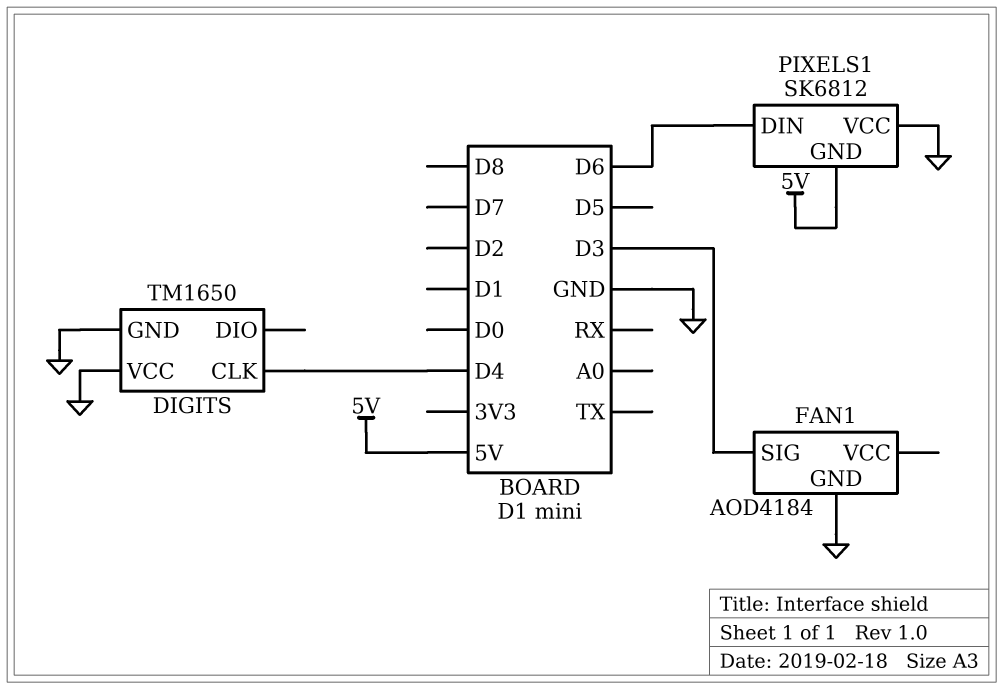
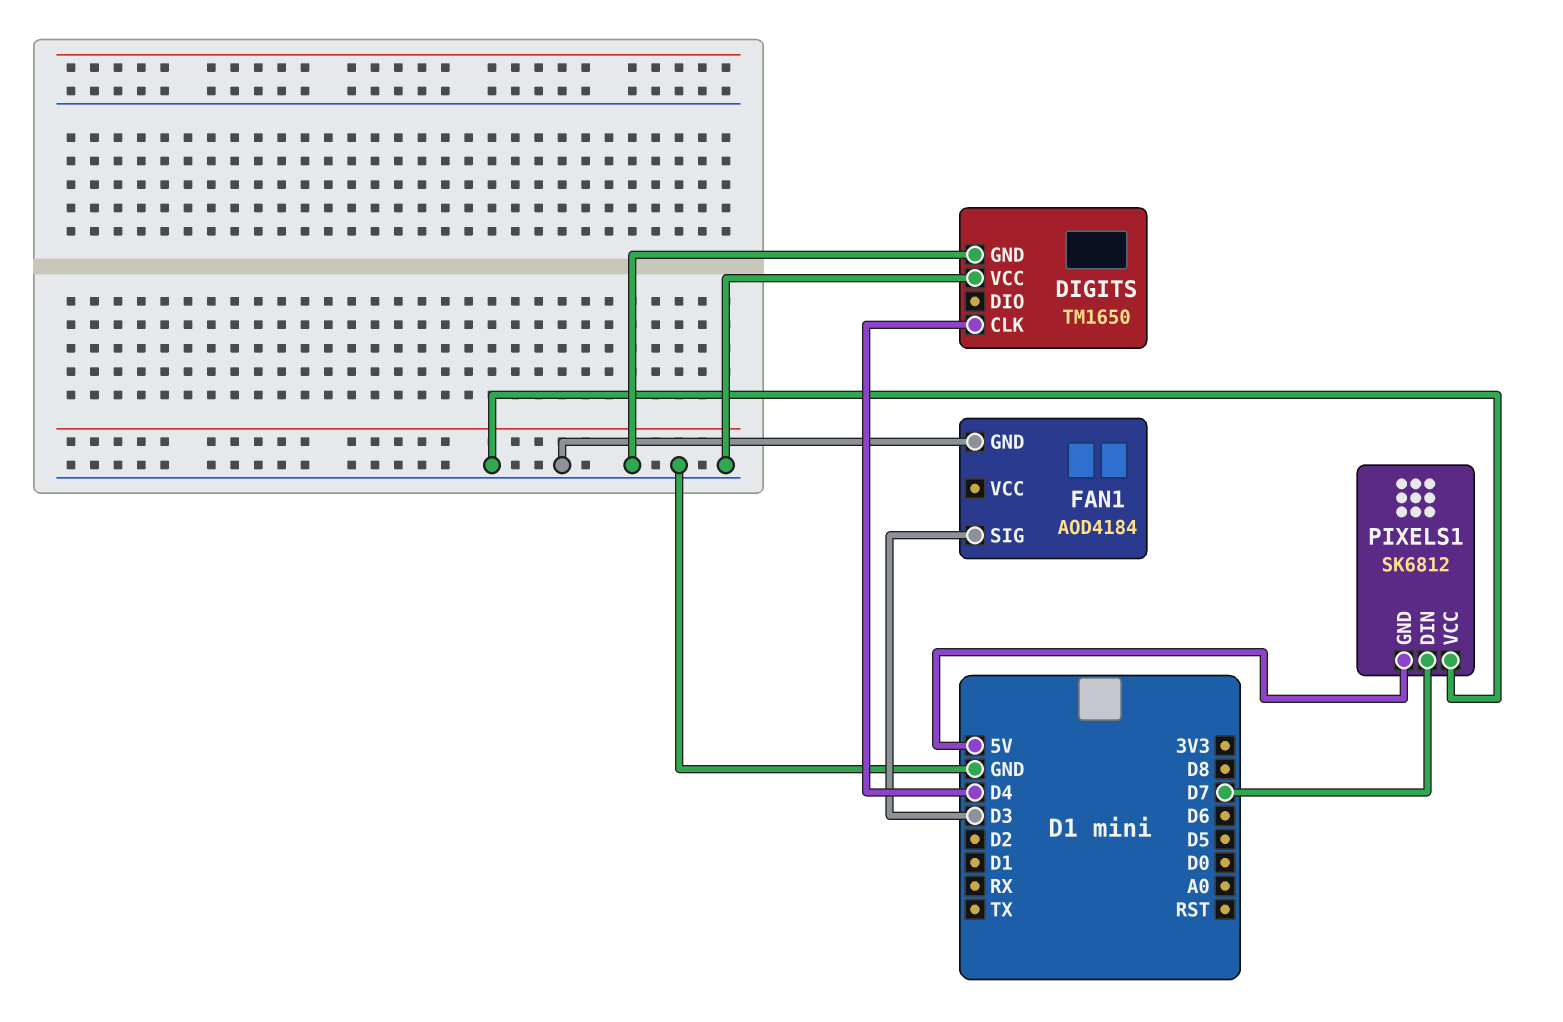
PIXELS1 pin DIN: D6 -> D7

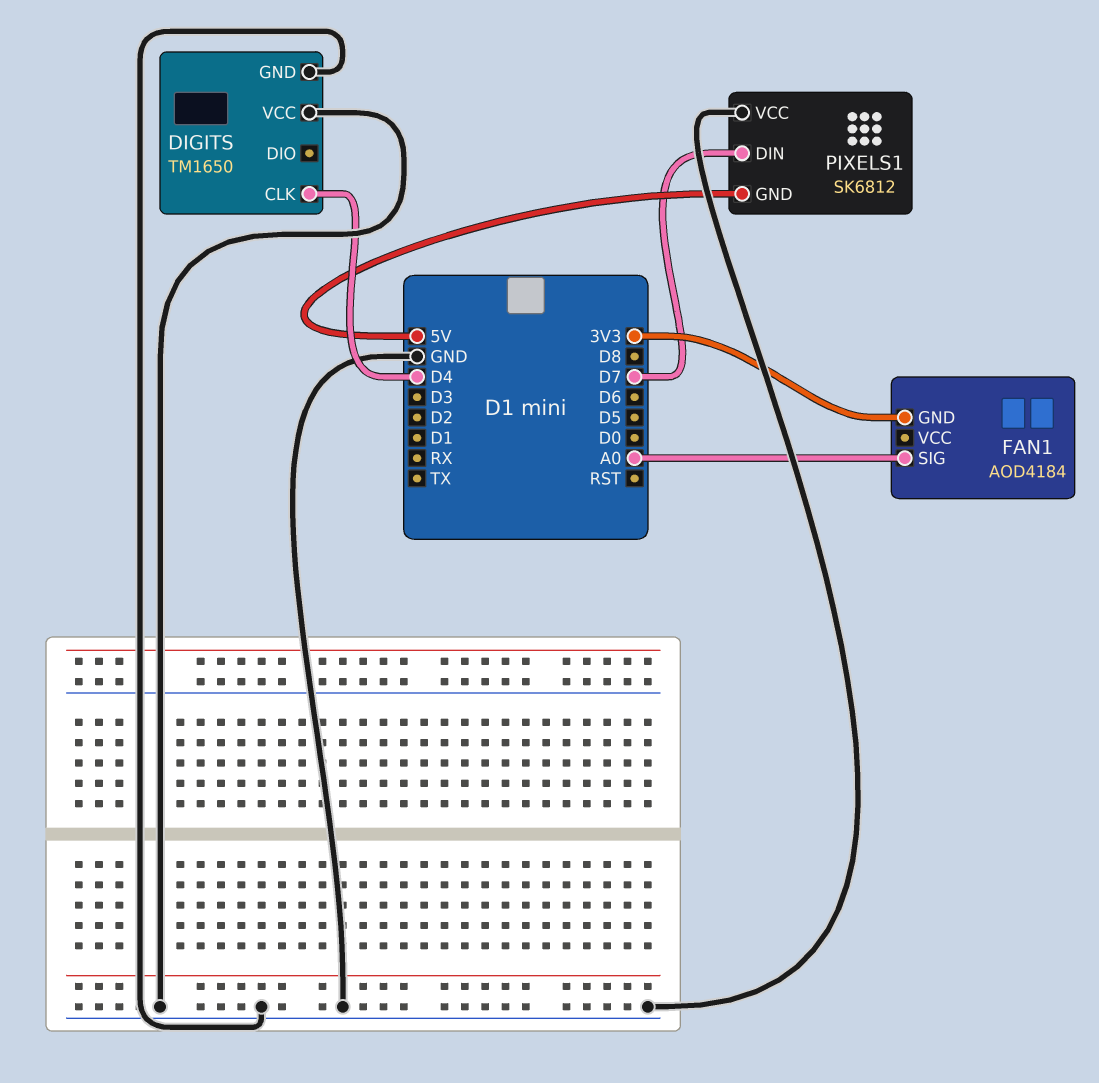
FAN1 pin GND: GND -> 3V3
FAN1 pin SIG: D3 -> A0

